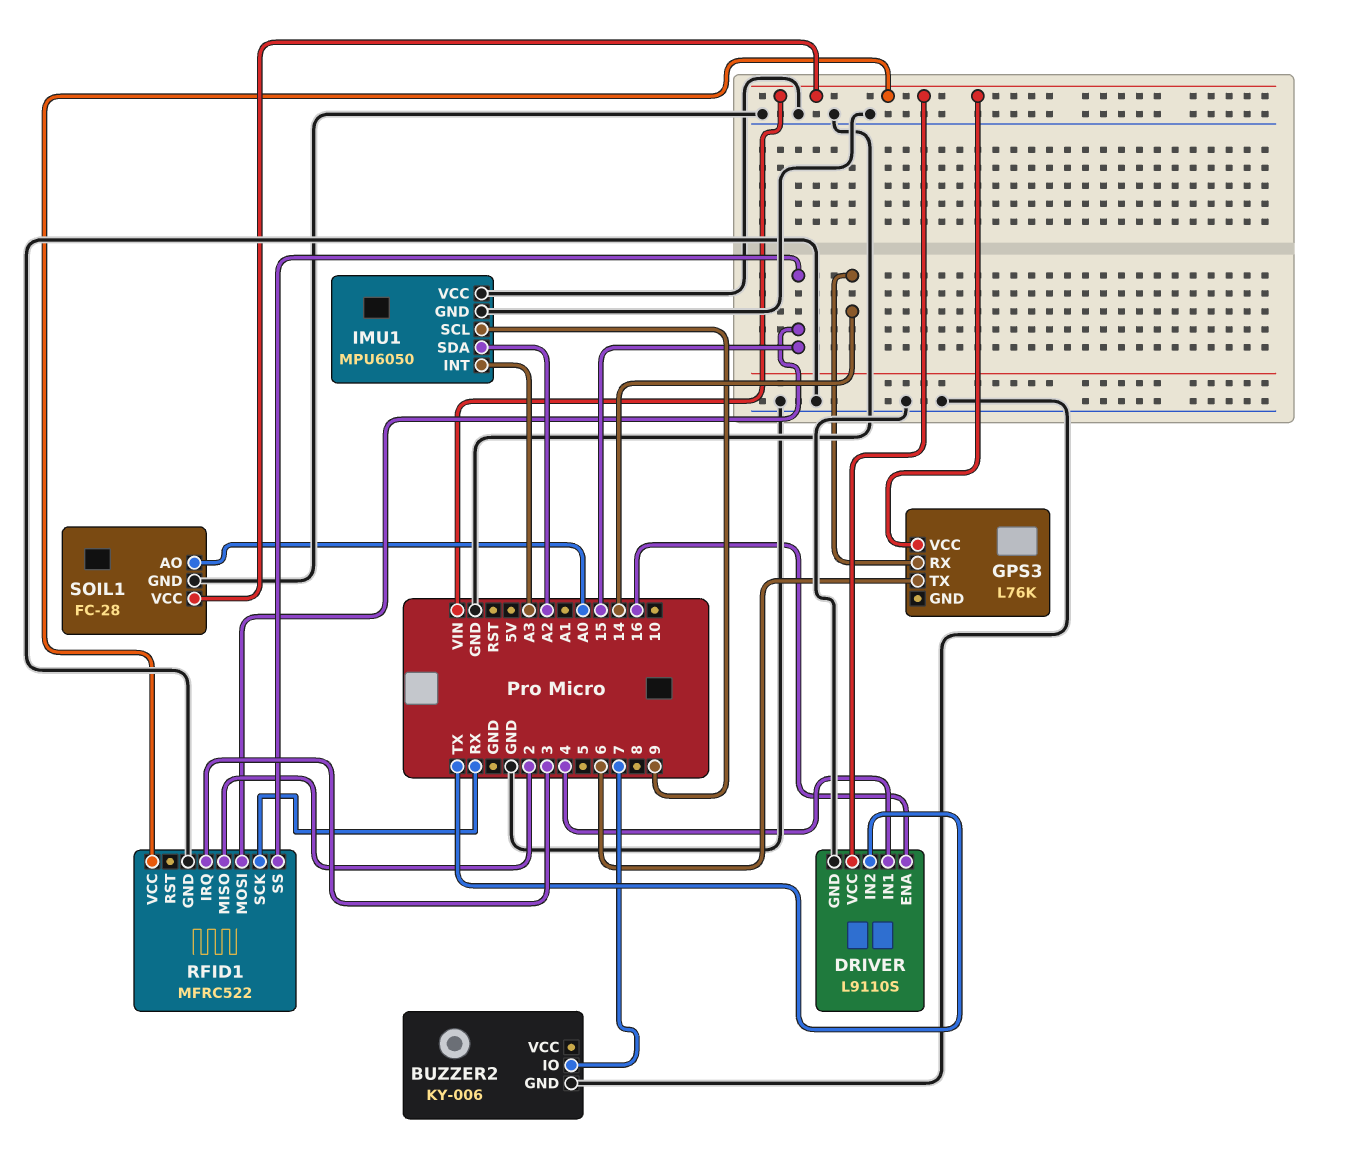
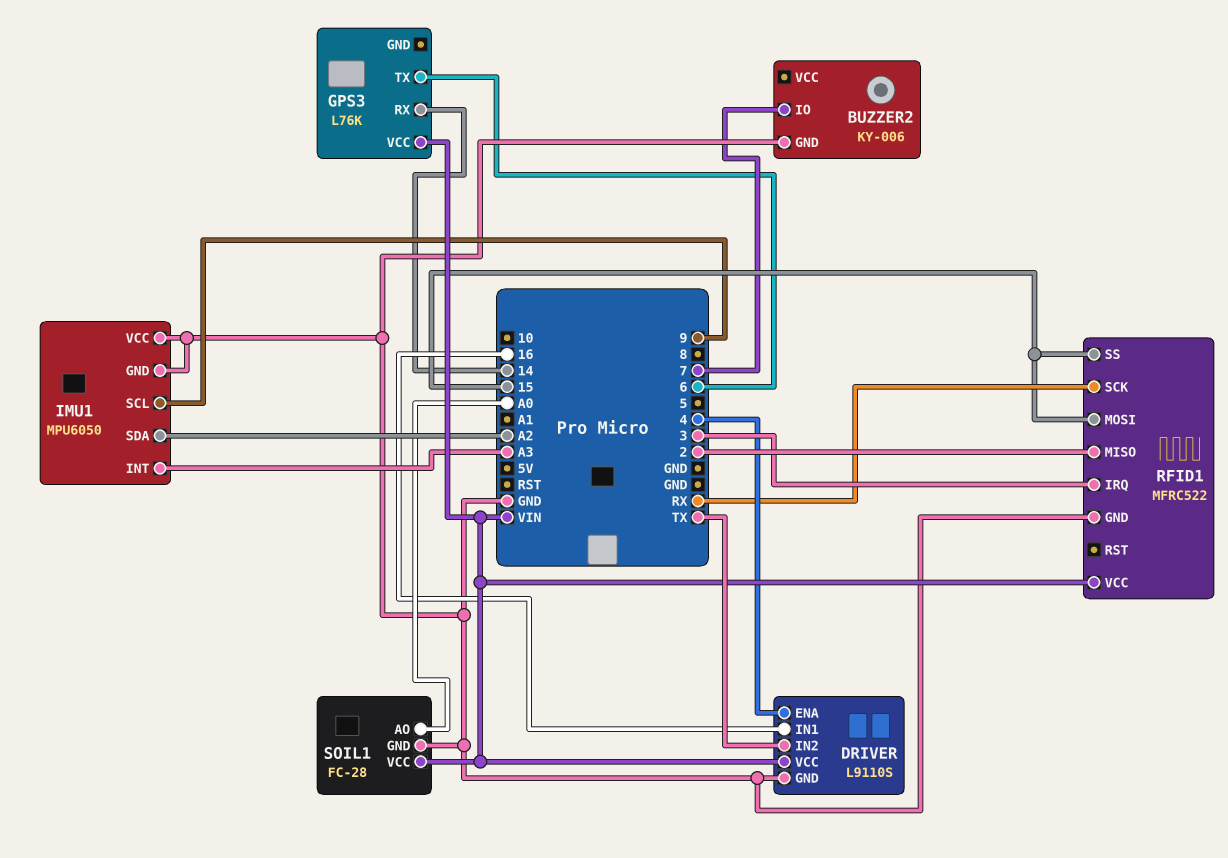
DRIVER pin ENA: 16 -> 4
DRIVER pin IN1: 4 -> 16

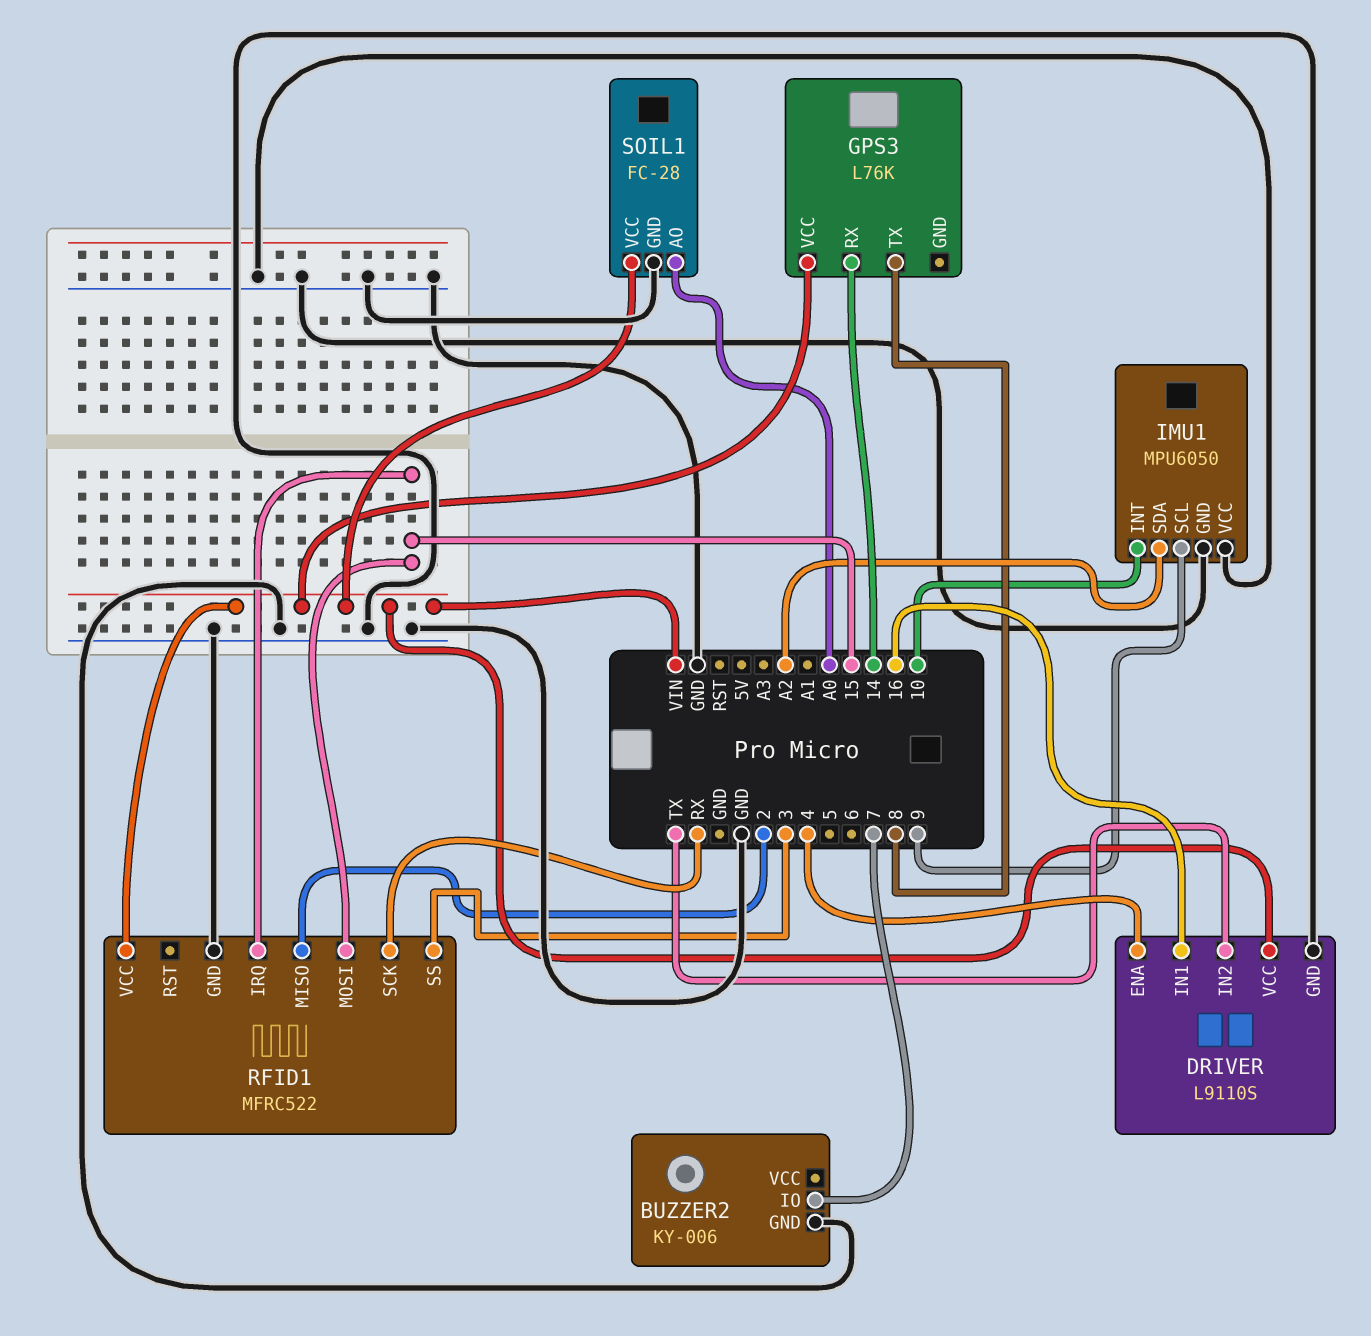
GPS3 pin TX: 6 -> 8
IMU1 pin INT: A3 -> 10
RFID1 pin IRQ: 3 -> 15
RFID1 pin SS: 15 -> 3

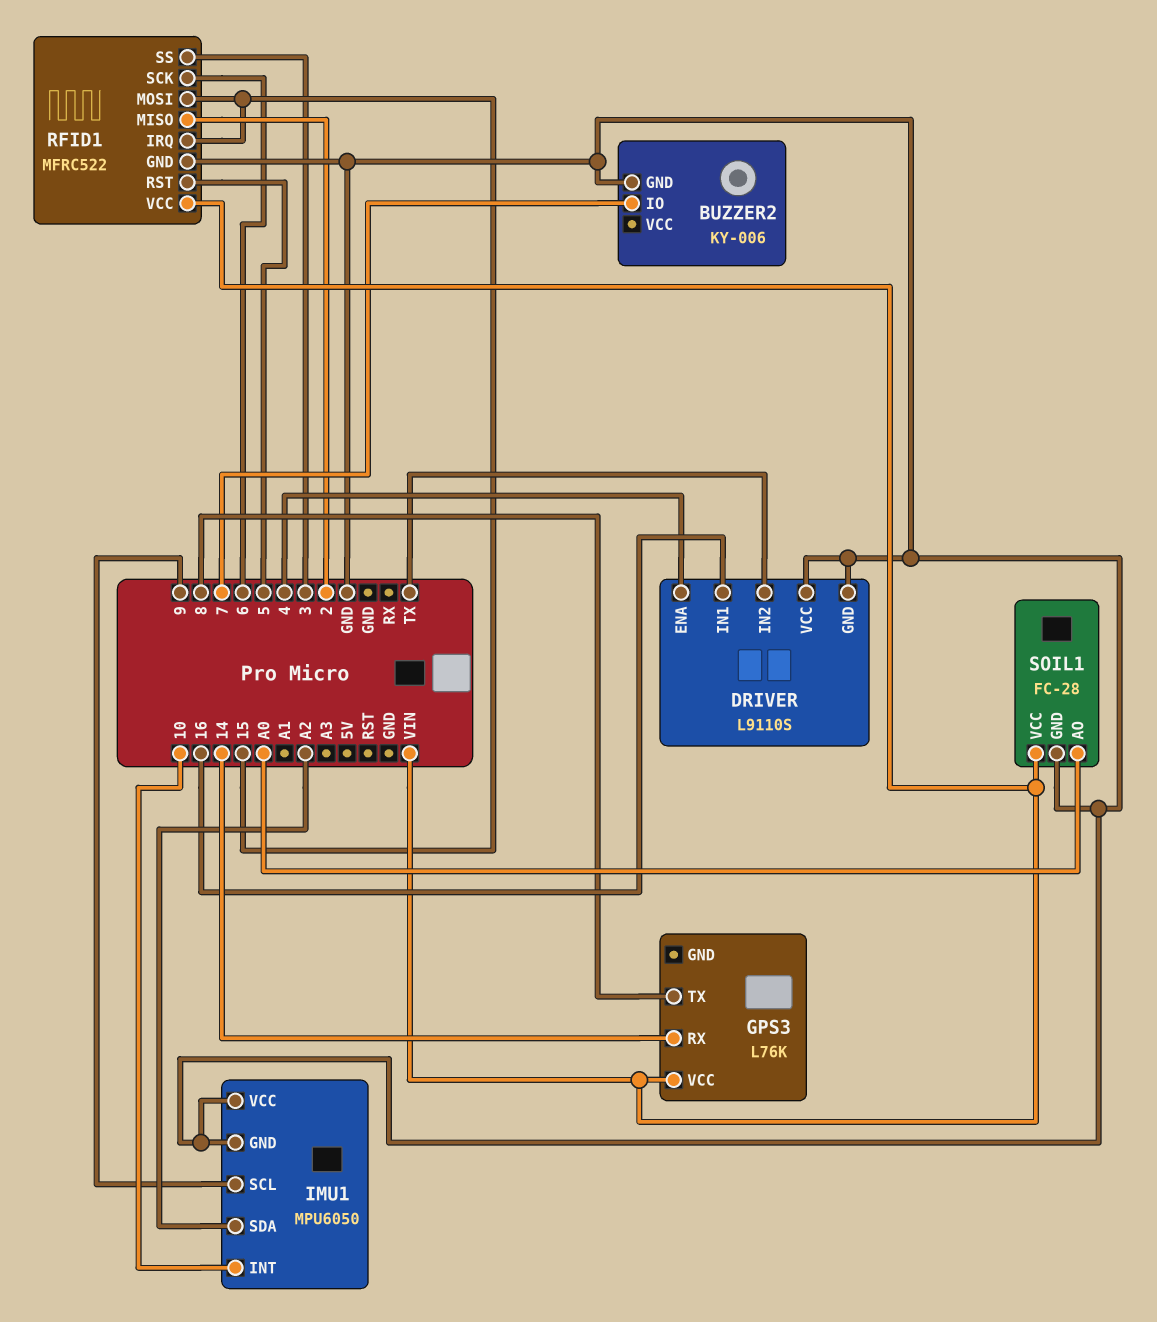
DRIVER pin VCC: VIN -> GND
RFID1 pin RST: none -> 5
RFID1 pin SCK: RX -> 6

